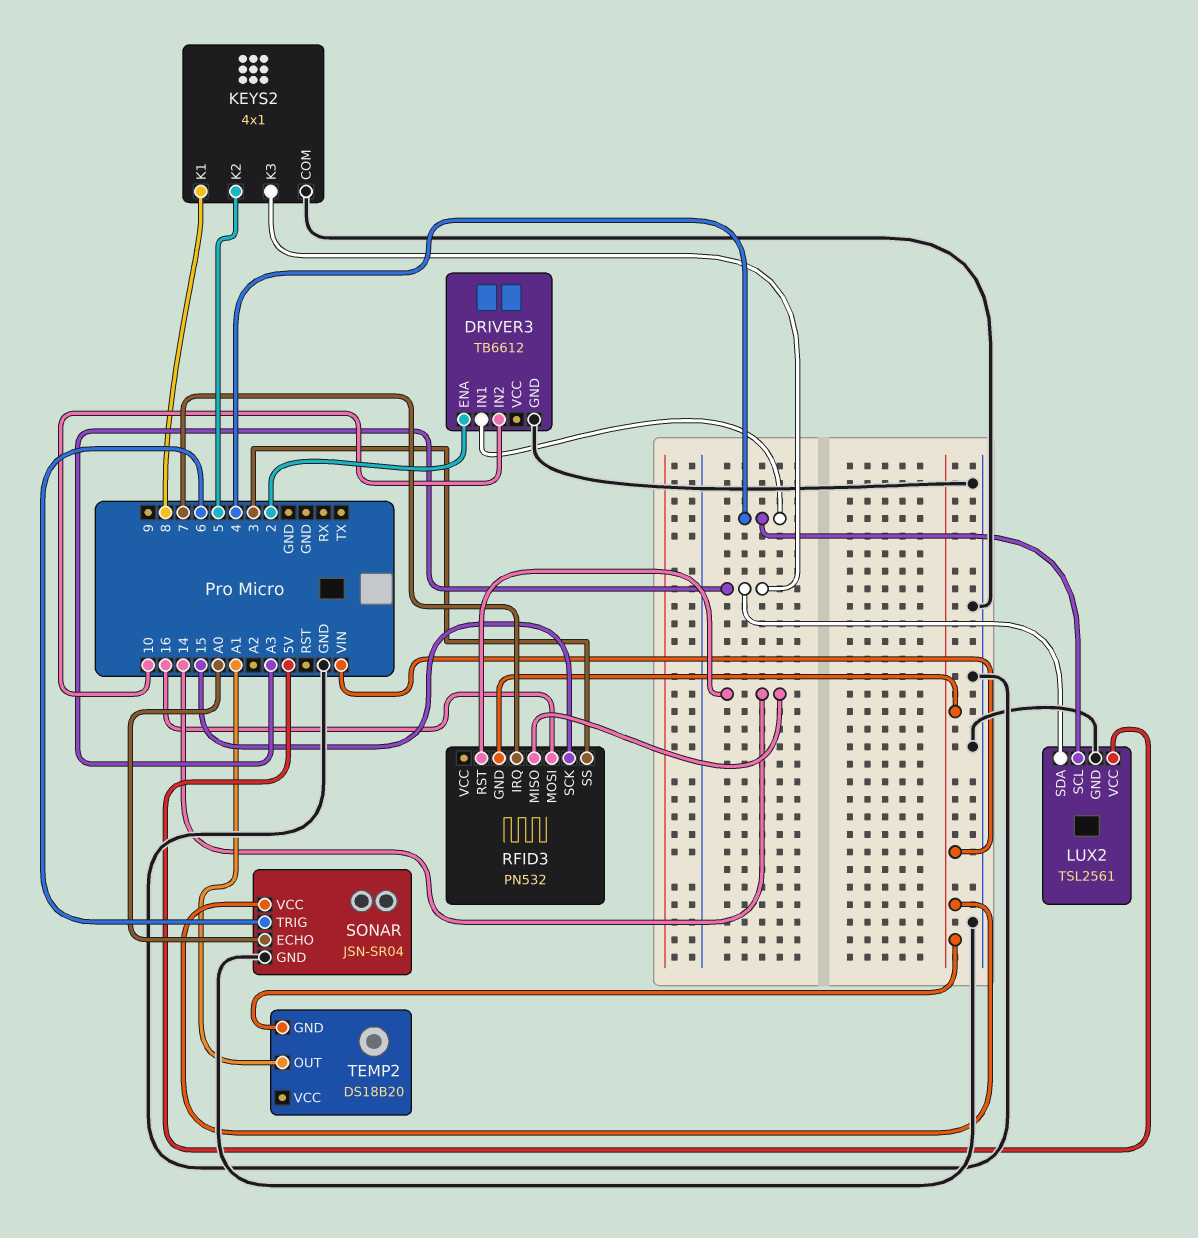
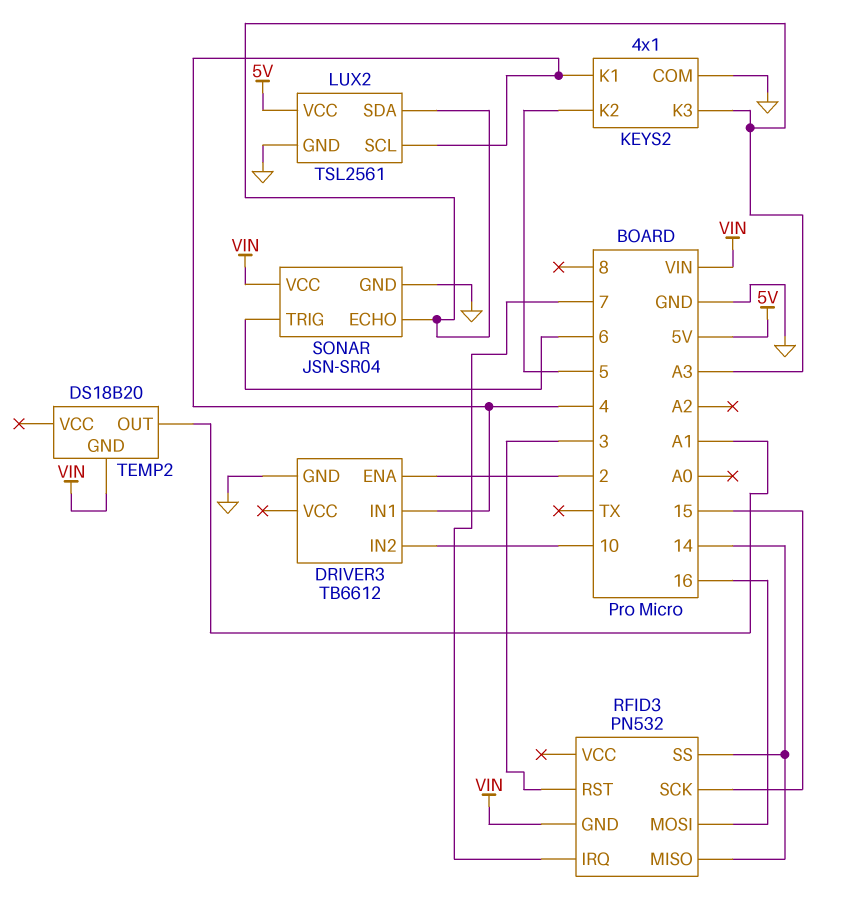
KEYS2 pin K1: 8 -> 4
RFID3 pin RST: 14 -> 3
RFID3 pin SS: 3 -> 14
SONAR pin ECHO: A0 -> A3

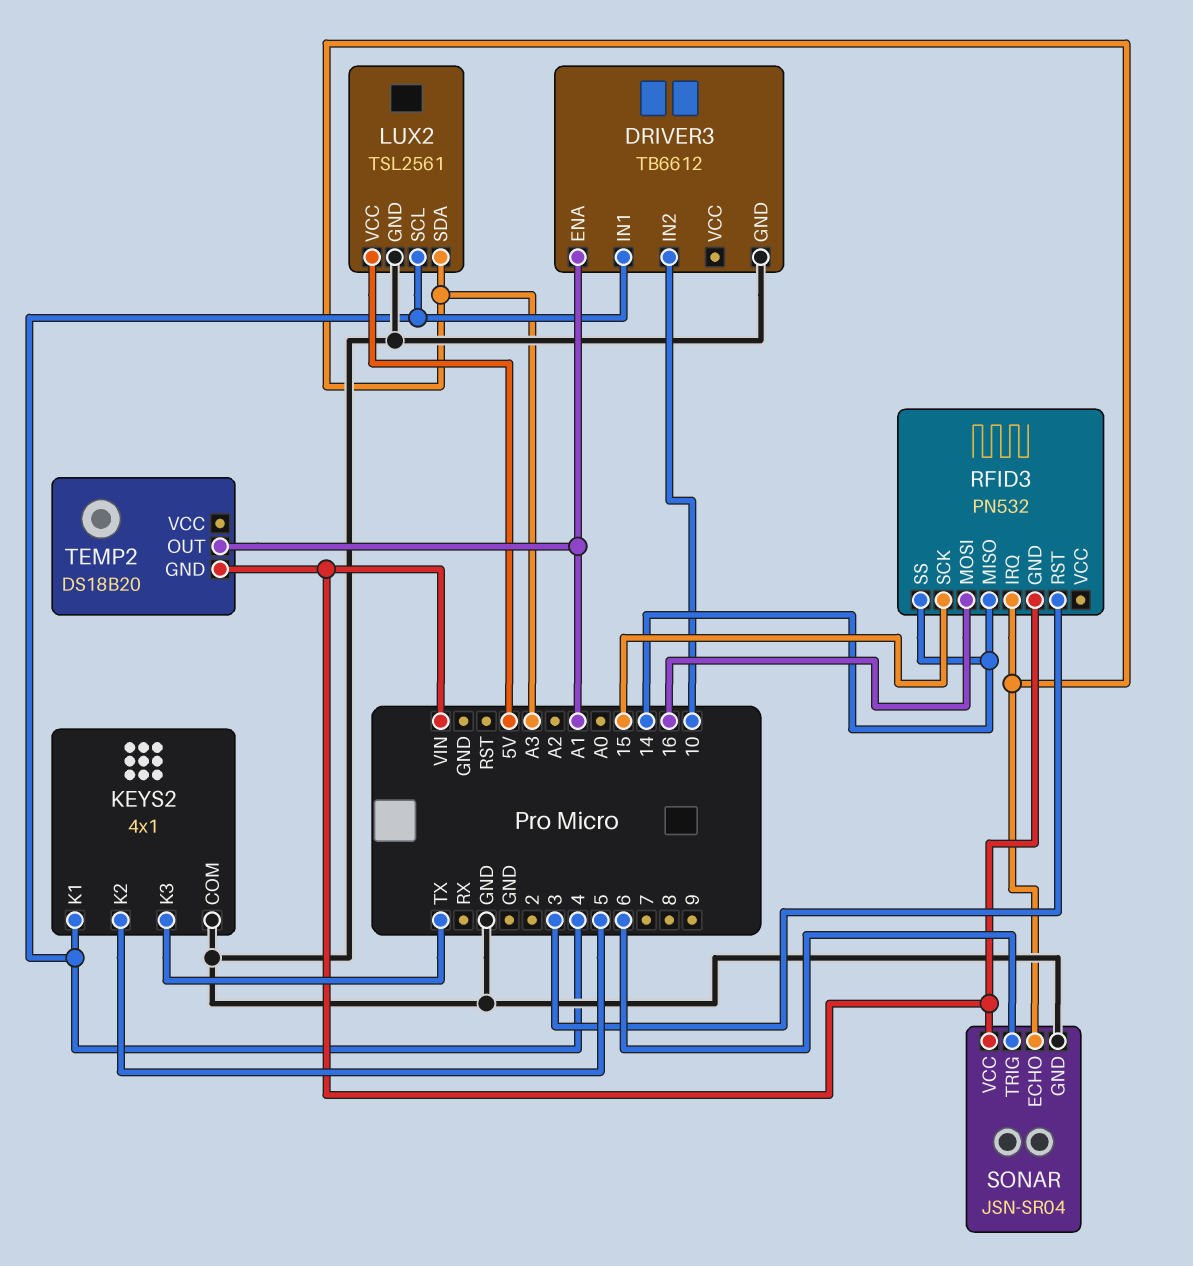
DRIVER3 pin ENA: 2 -> A1
KEYS2 pin K3: A3 -> TX
RFID3 pin IRQ: 7 -> A3

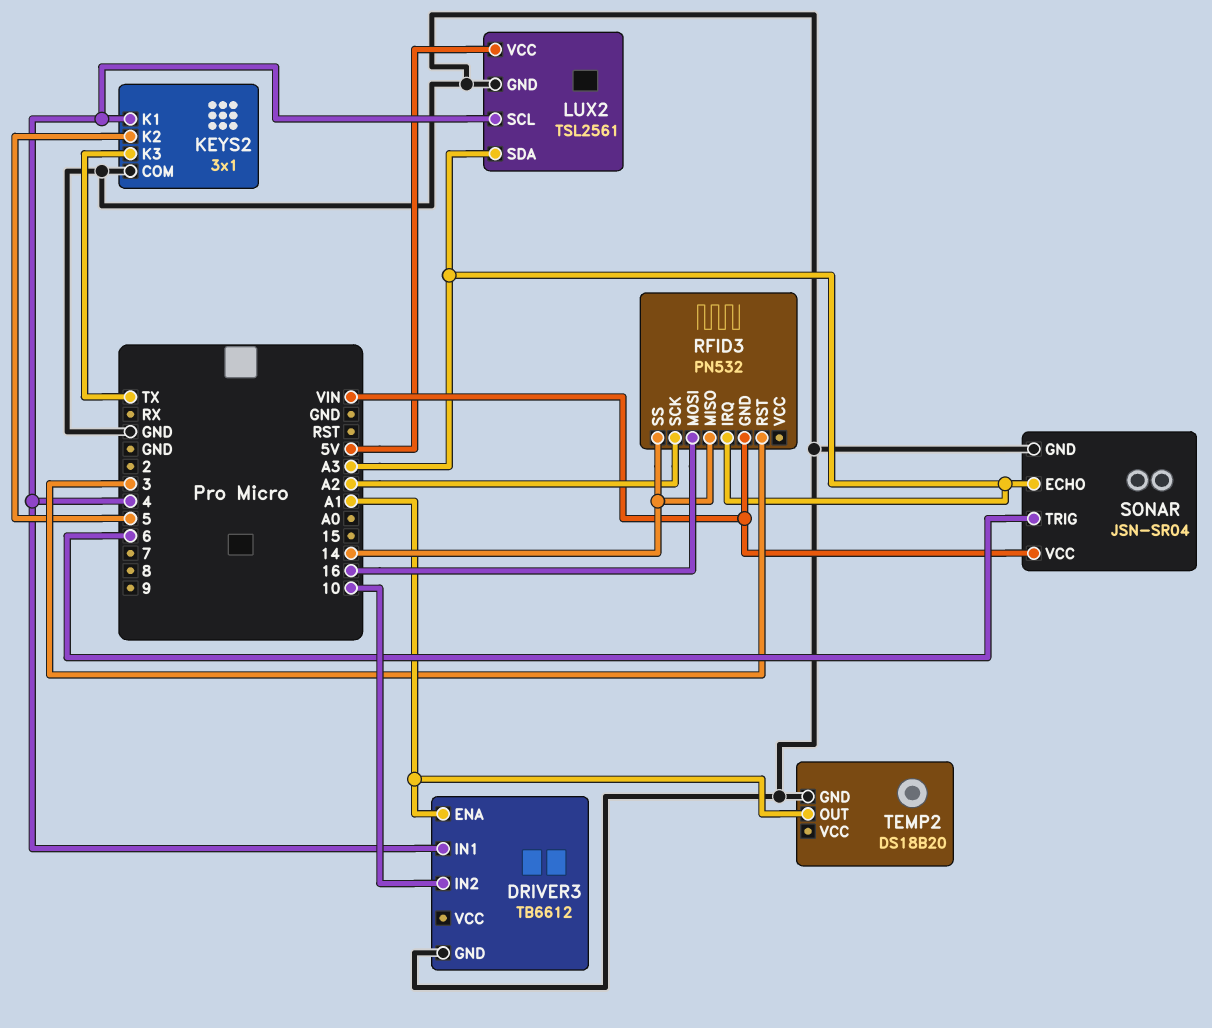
KEYS2: 4x1 -> 3x1
RFID3 pin SCK: 15 -> A2
TEMP2 pin GND: VIN -> GND

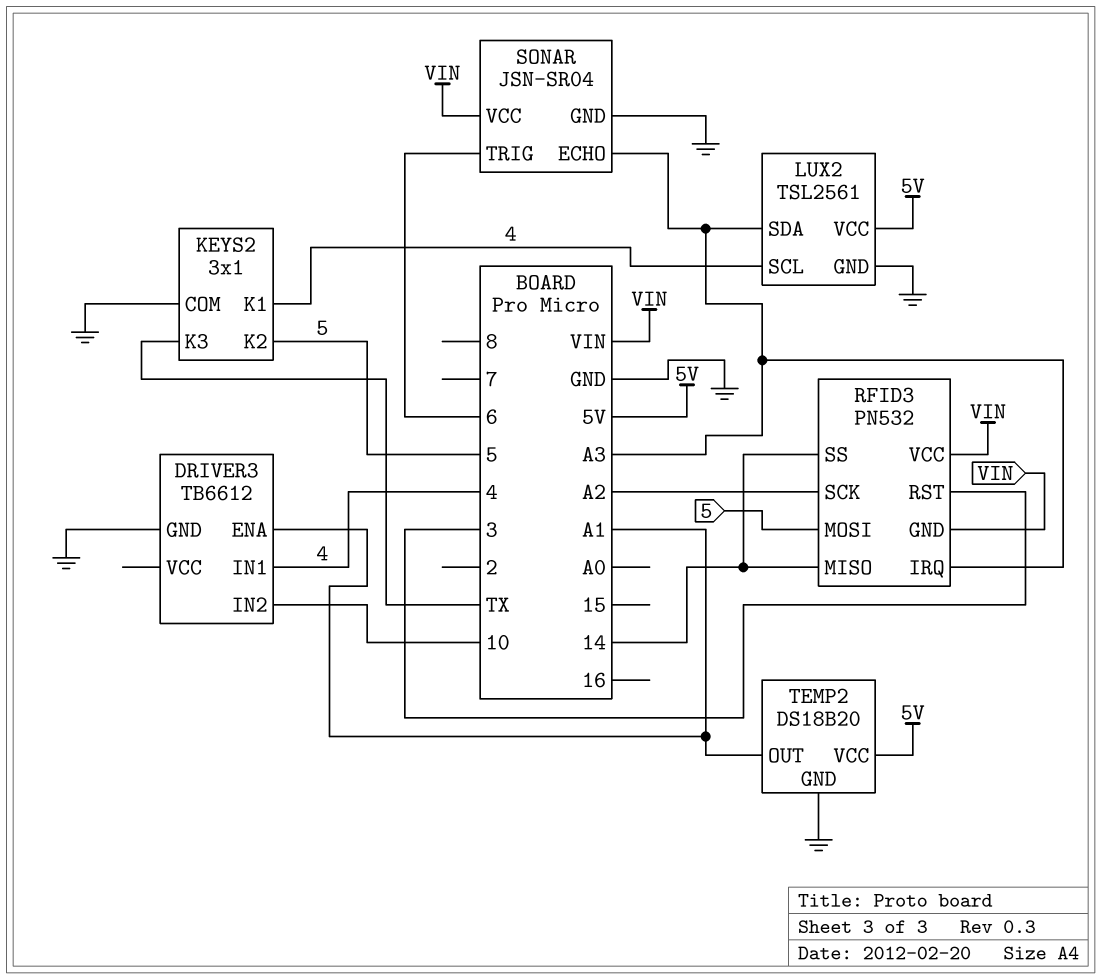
RFID3 pin MOSI: 16 -> 5
RFID3 pin VCC: none -> VIN
TEMP2 pin VCC: none -> 5V

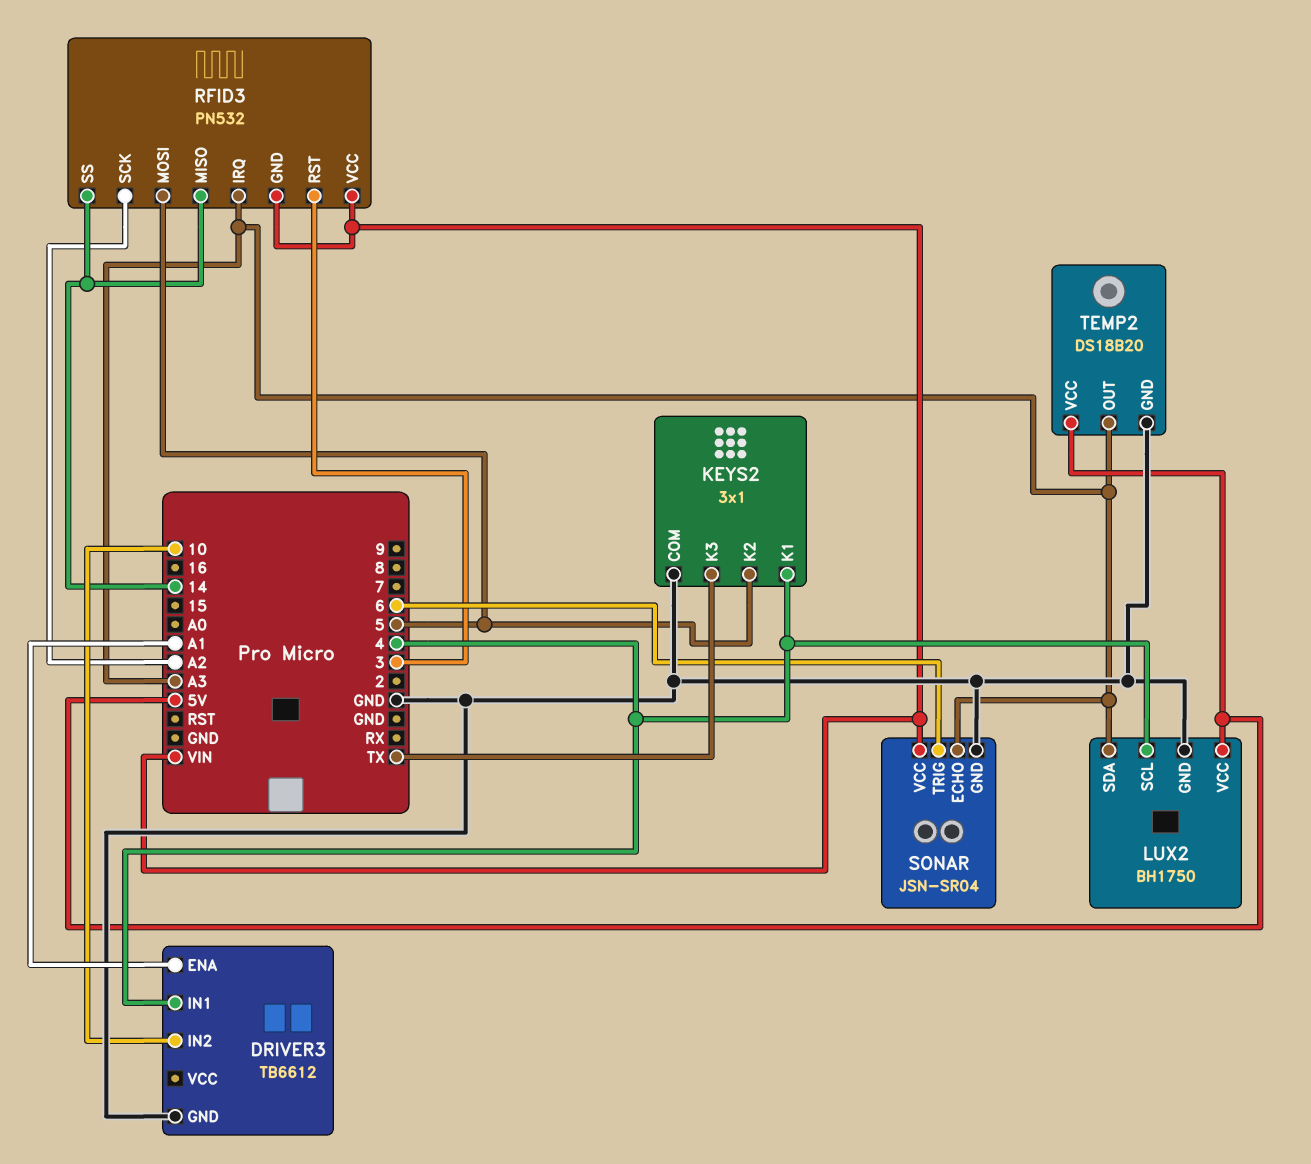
LUX2: TSL2561 -> BH1750
TEMP2 pin OUT: A1 -> A3

